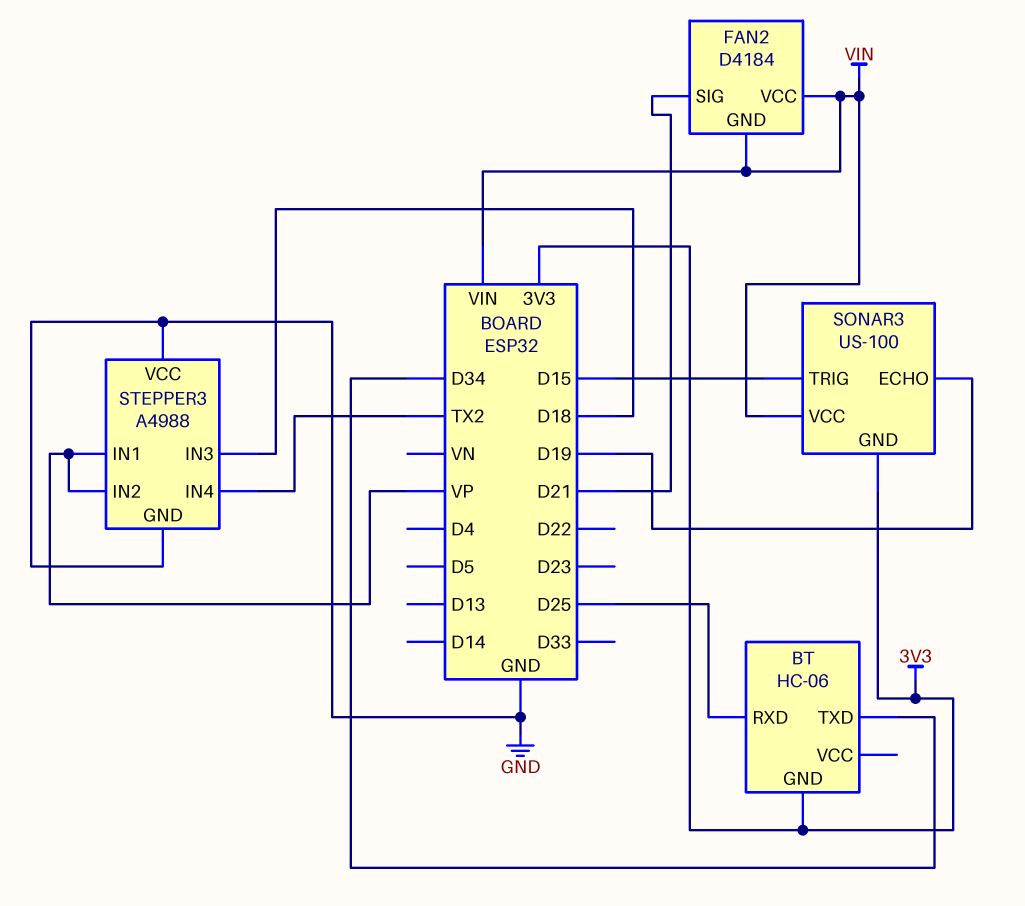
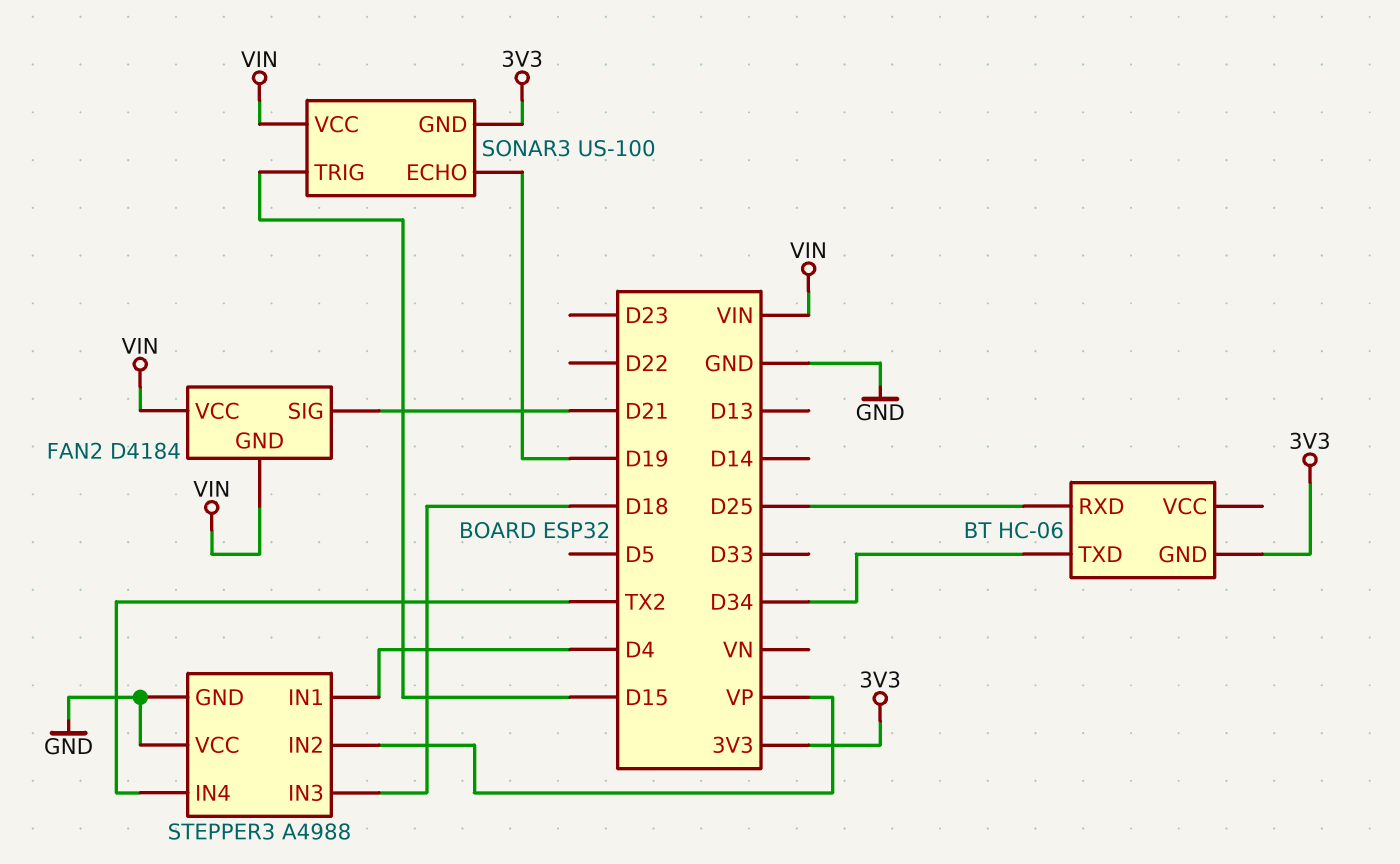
STEPPER3 pin IN1: VP -> D4

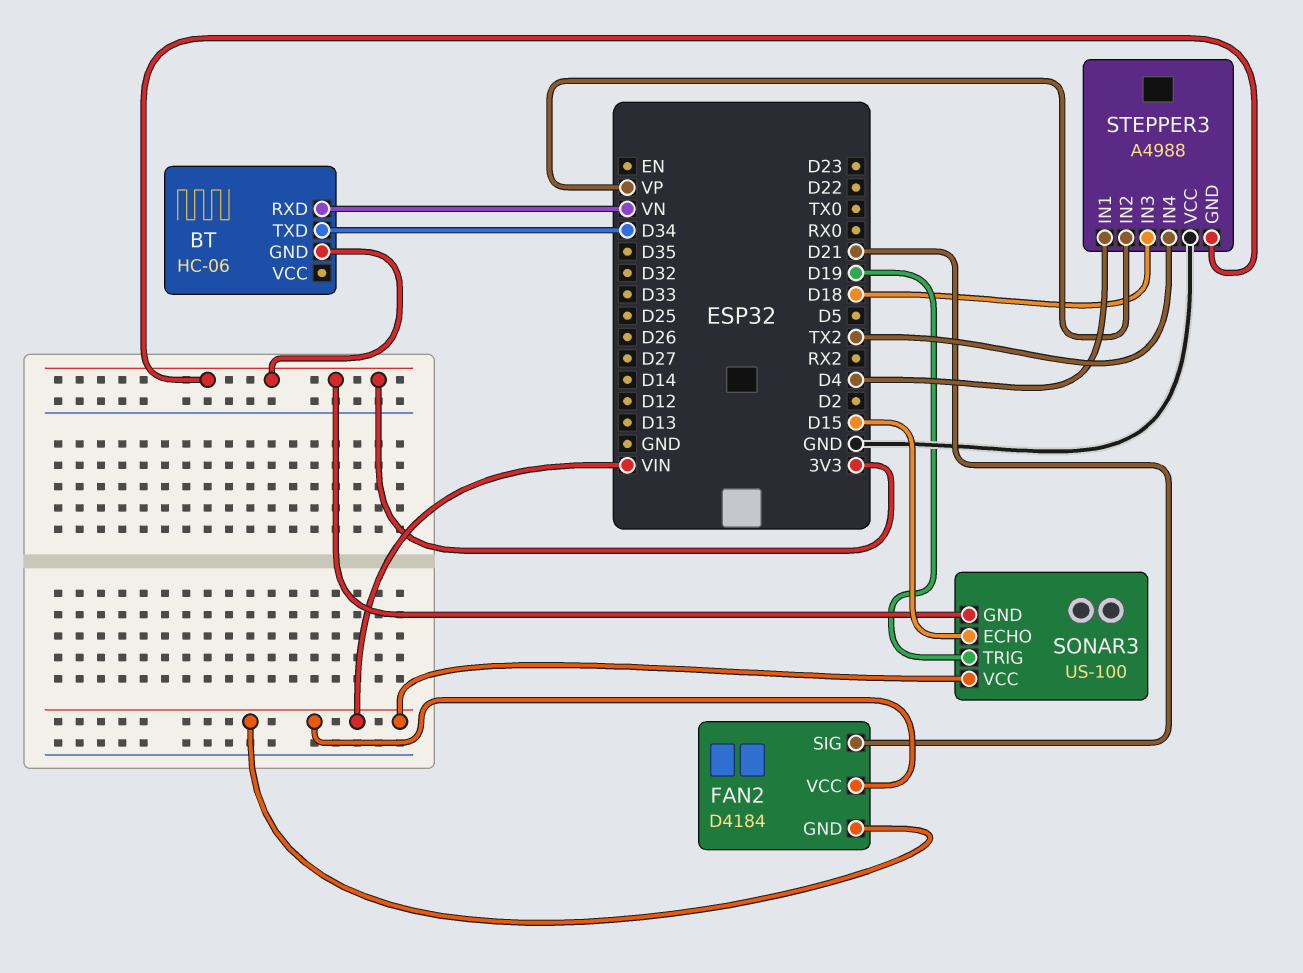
BT pin RXD: D25 -> VN
SONAR3 pin ECHO: D19 -> D15
SONAR3 pin TRIG: D15 -> D19
STEPPER3 pin GND: GND -> 3V3

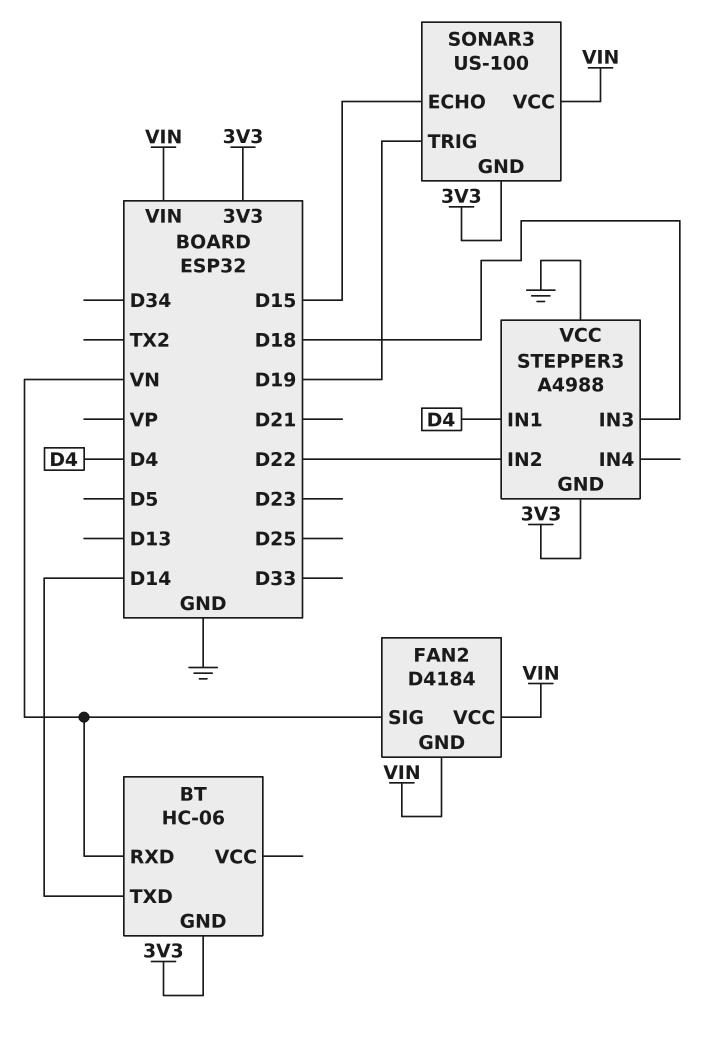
BT pin TXD: D34 -> D14
FAN2 pin SIG: D21 -> VN
STEPPER3 pin IN2: VP -> D22
STEPPER3 pin IN4: TX2 -> none

